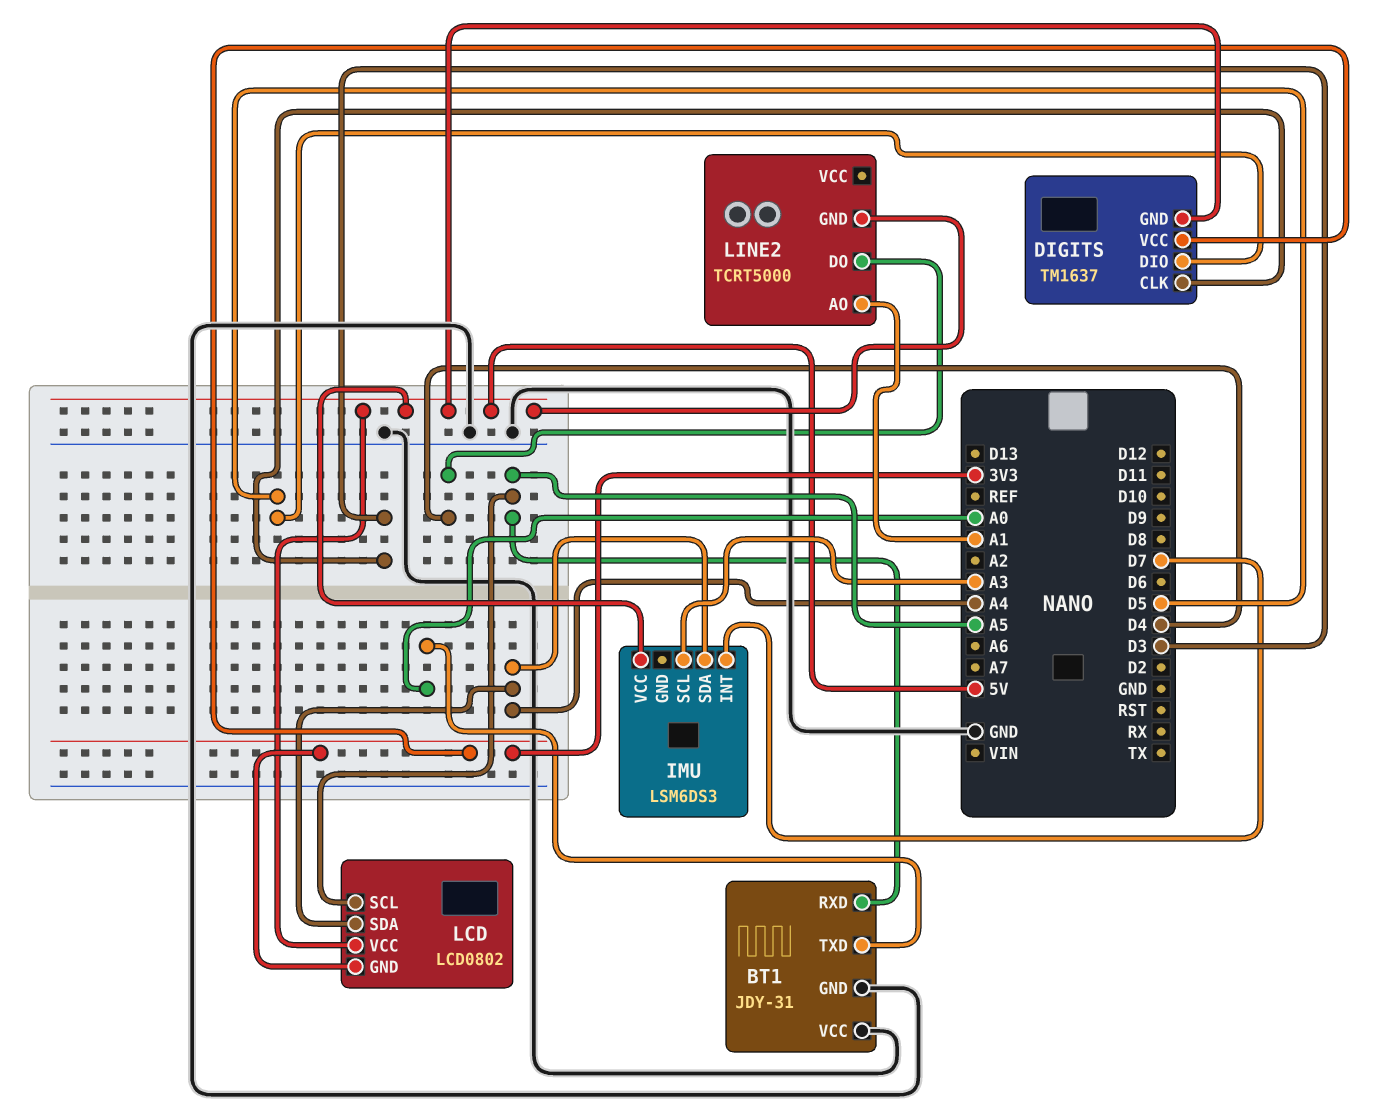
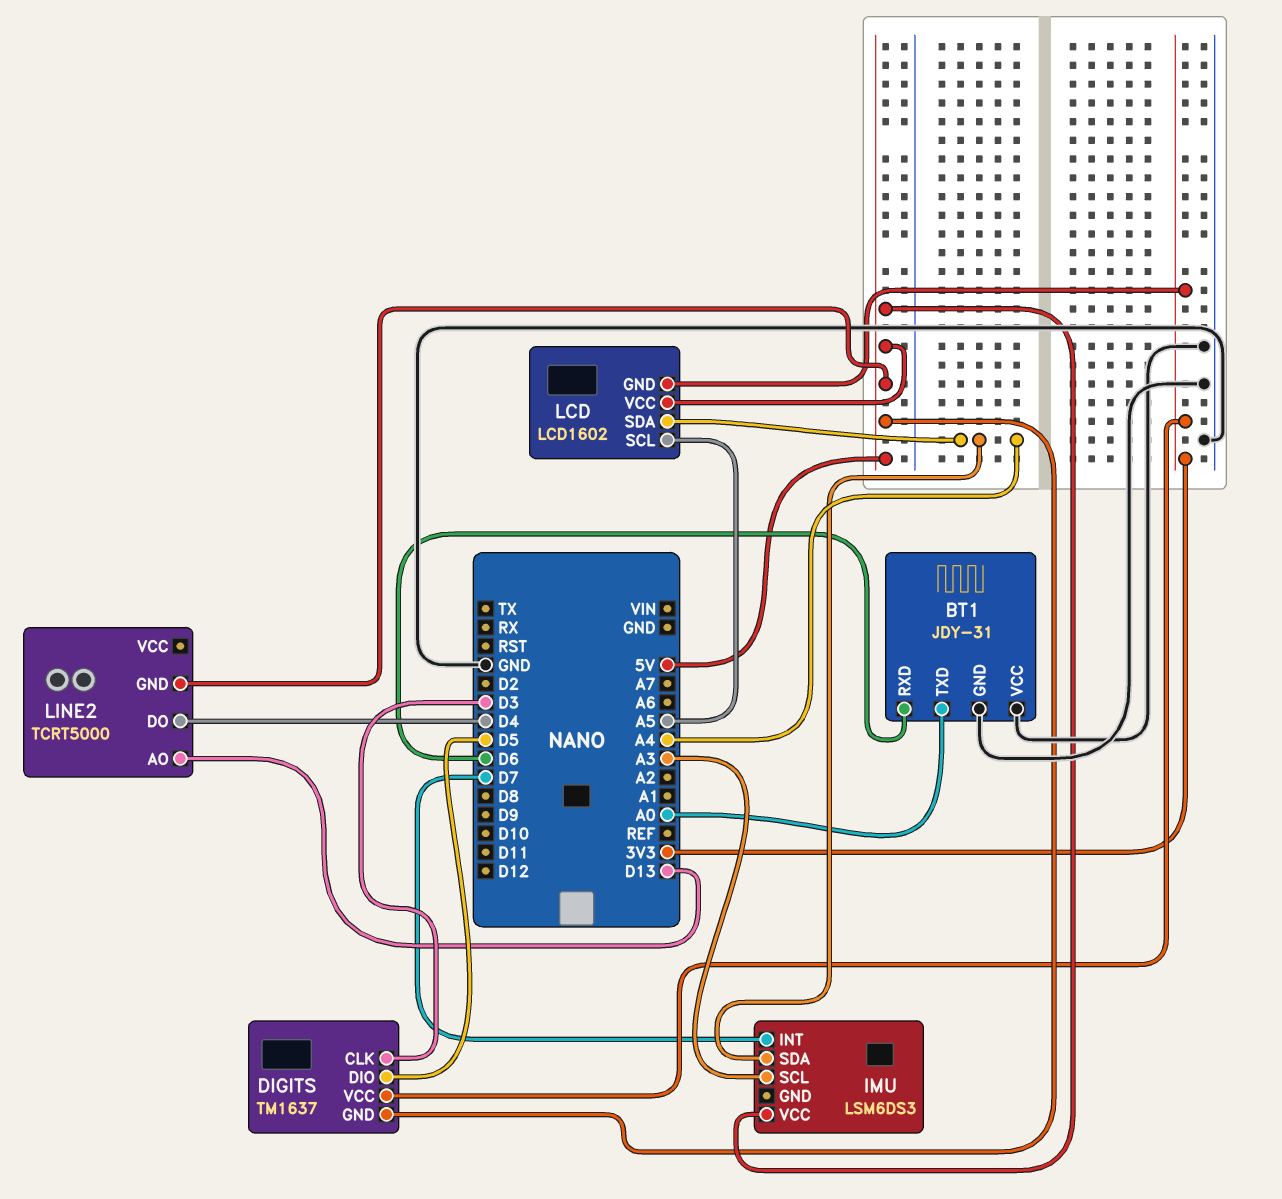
BT1 pin RXD: A5 -> D6
LCD: LCD0802 -> LCD1602
LINE2 pin AO: A1 -> D13

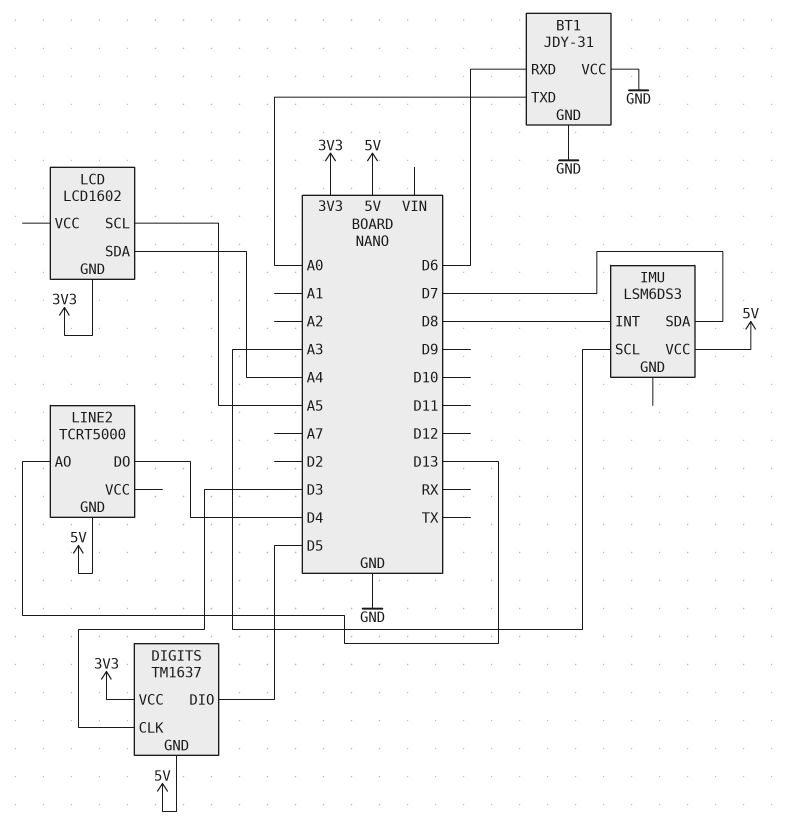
IMU pin INT: D7 -> D8
IMU pin SDA: A4 -> D7
LCD pin VCC: 5V -> none

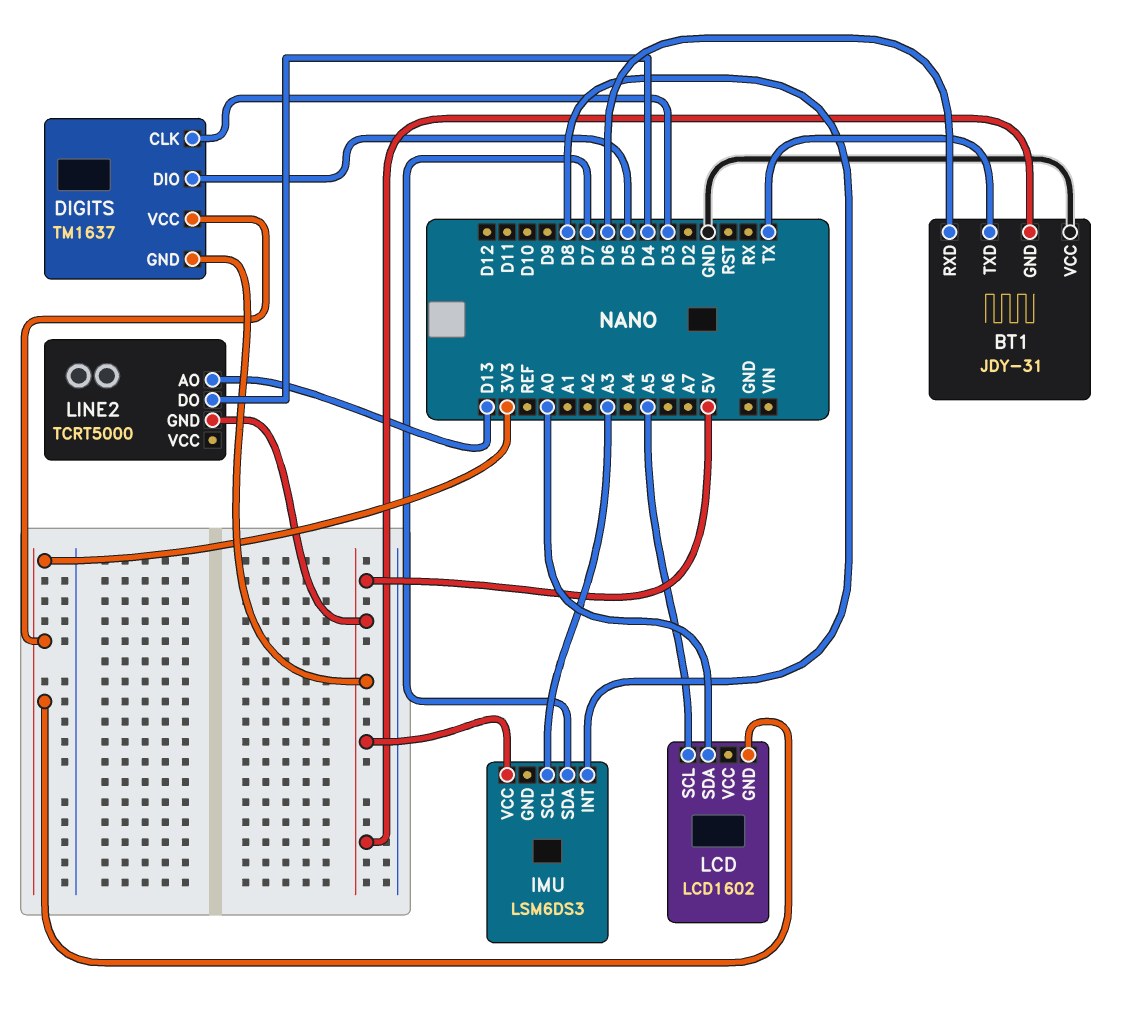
BT1 pin GND: GND -> 5V
BT1 pin TXD: A0 -> TX
LCD pin SDA: A4 -> A0

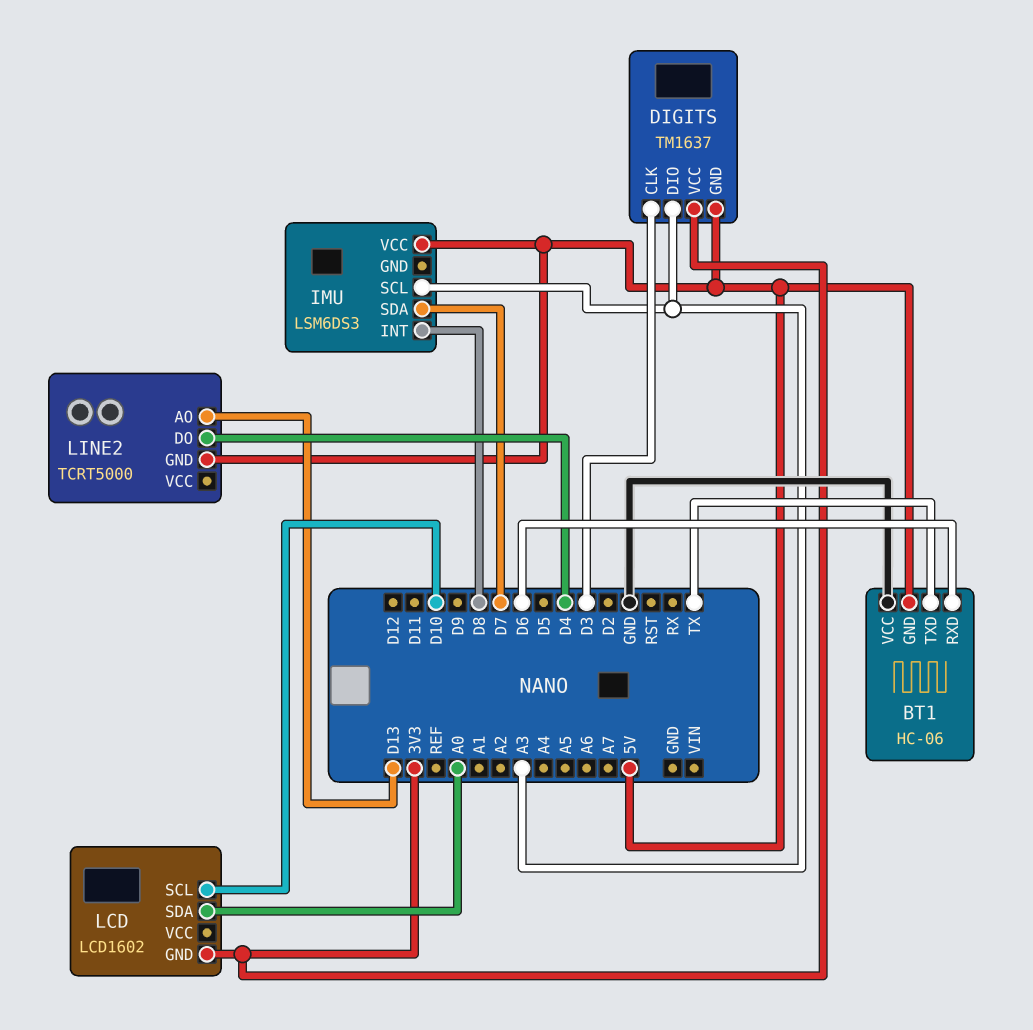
BT1: JDY-31 -> HC-06
DIGITS pin DIO: D5 -> A3
LCD pin SCL: A5 -> D10

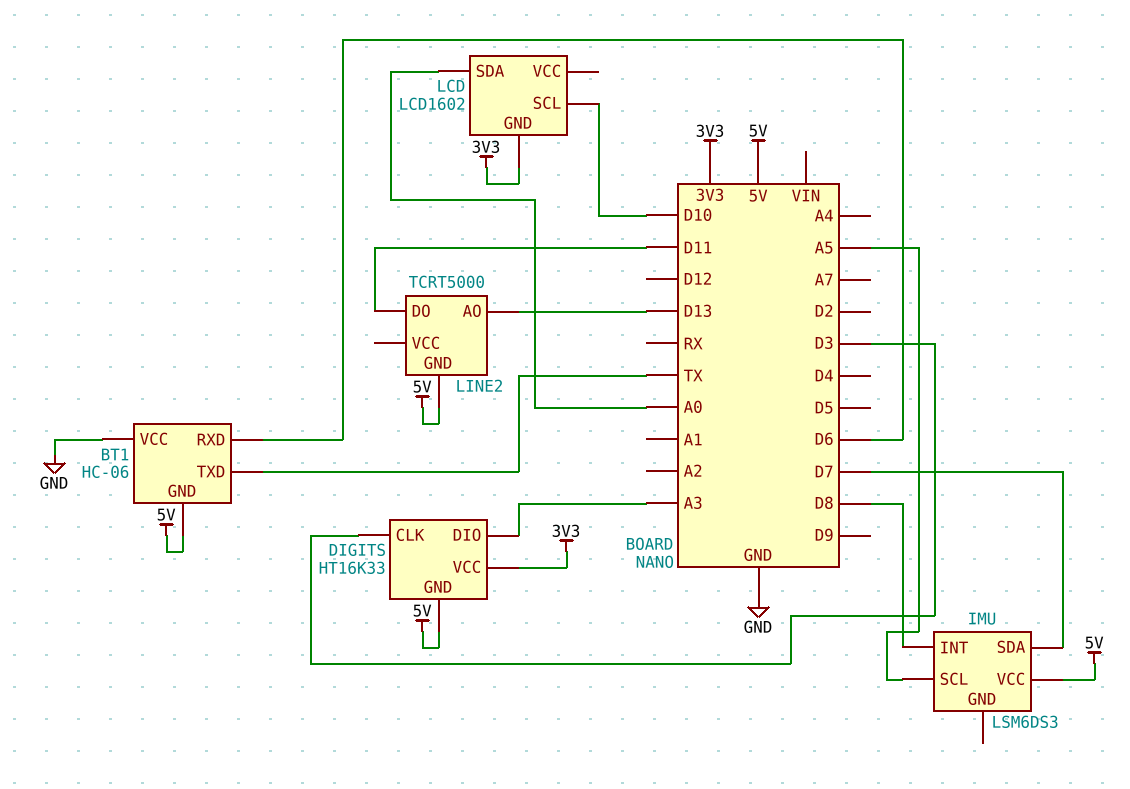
DIGITS: TM1637 -> HT16K33
IMU pin SCL: A3 -> A5
LINE2 pin DO: D4 -> D11

